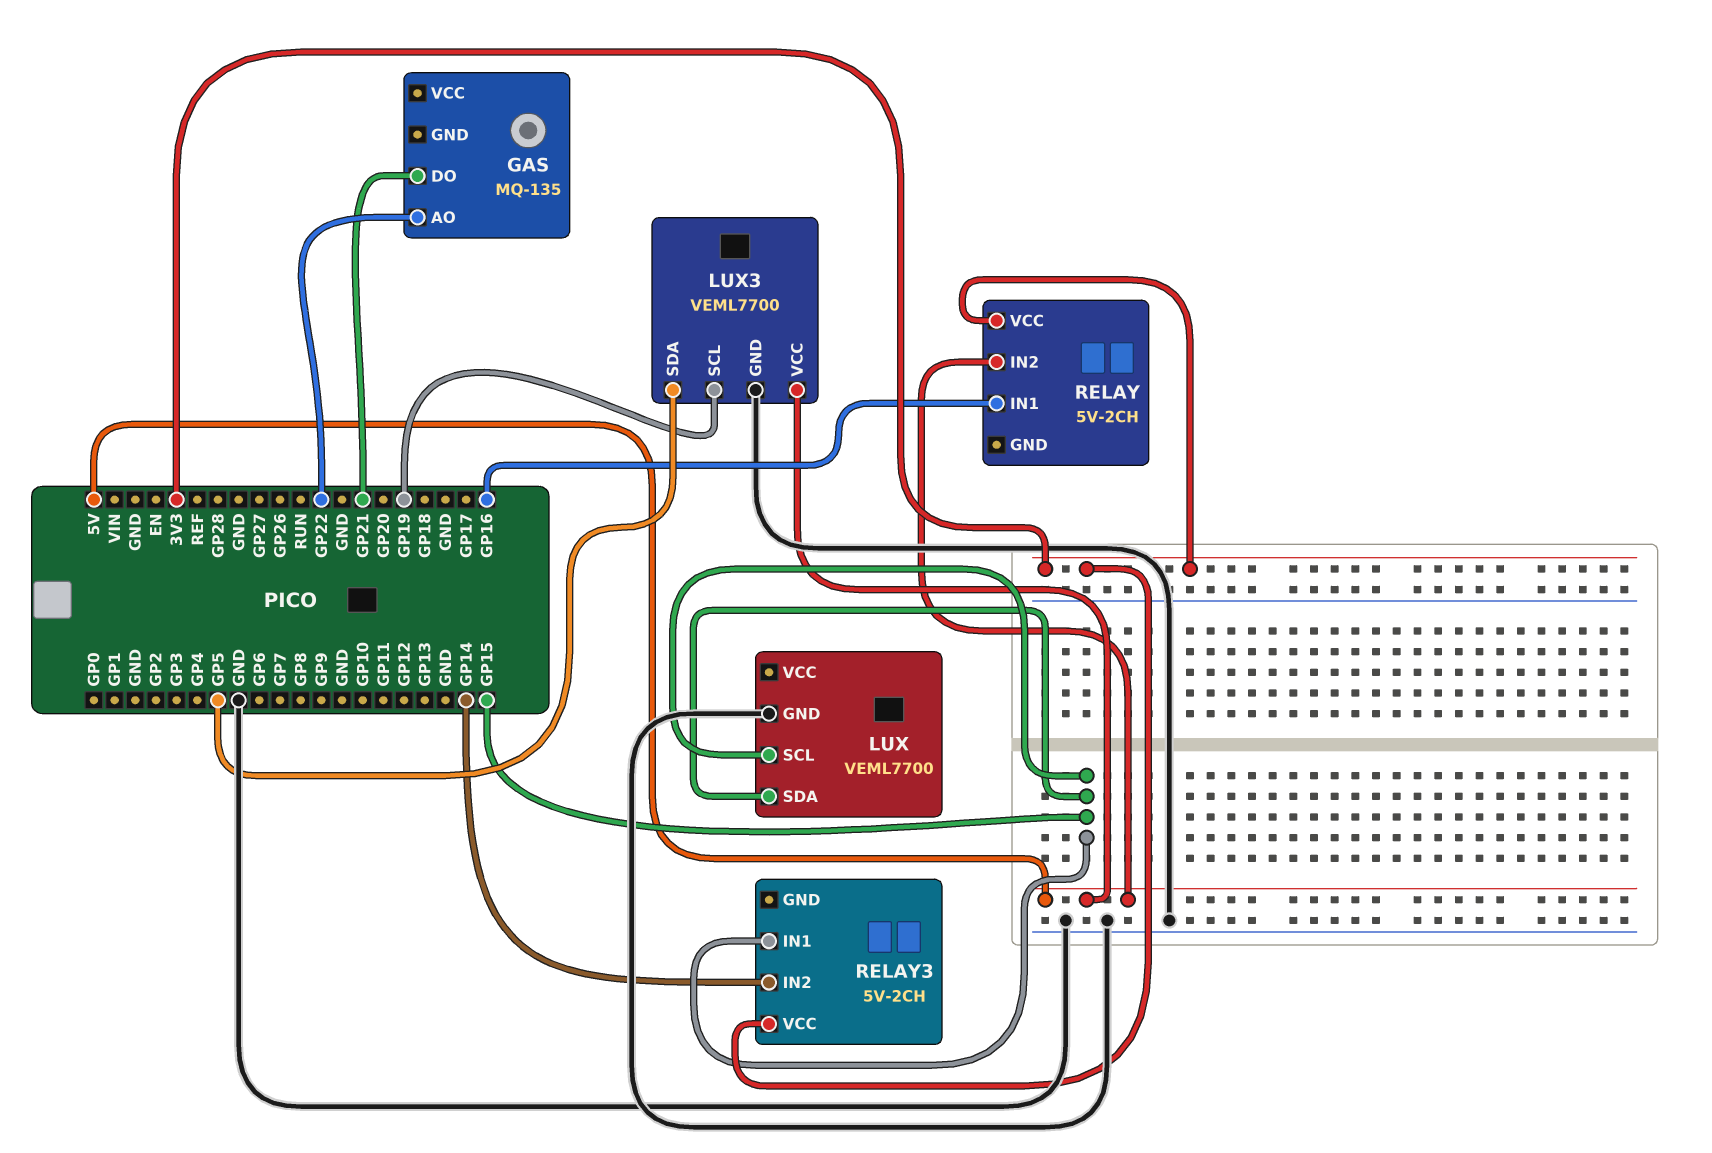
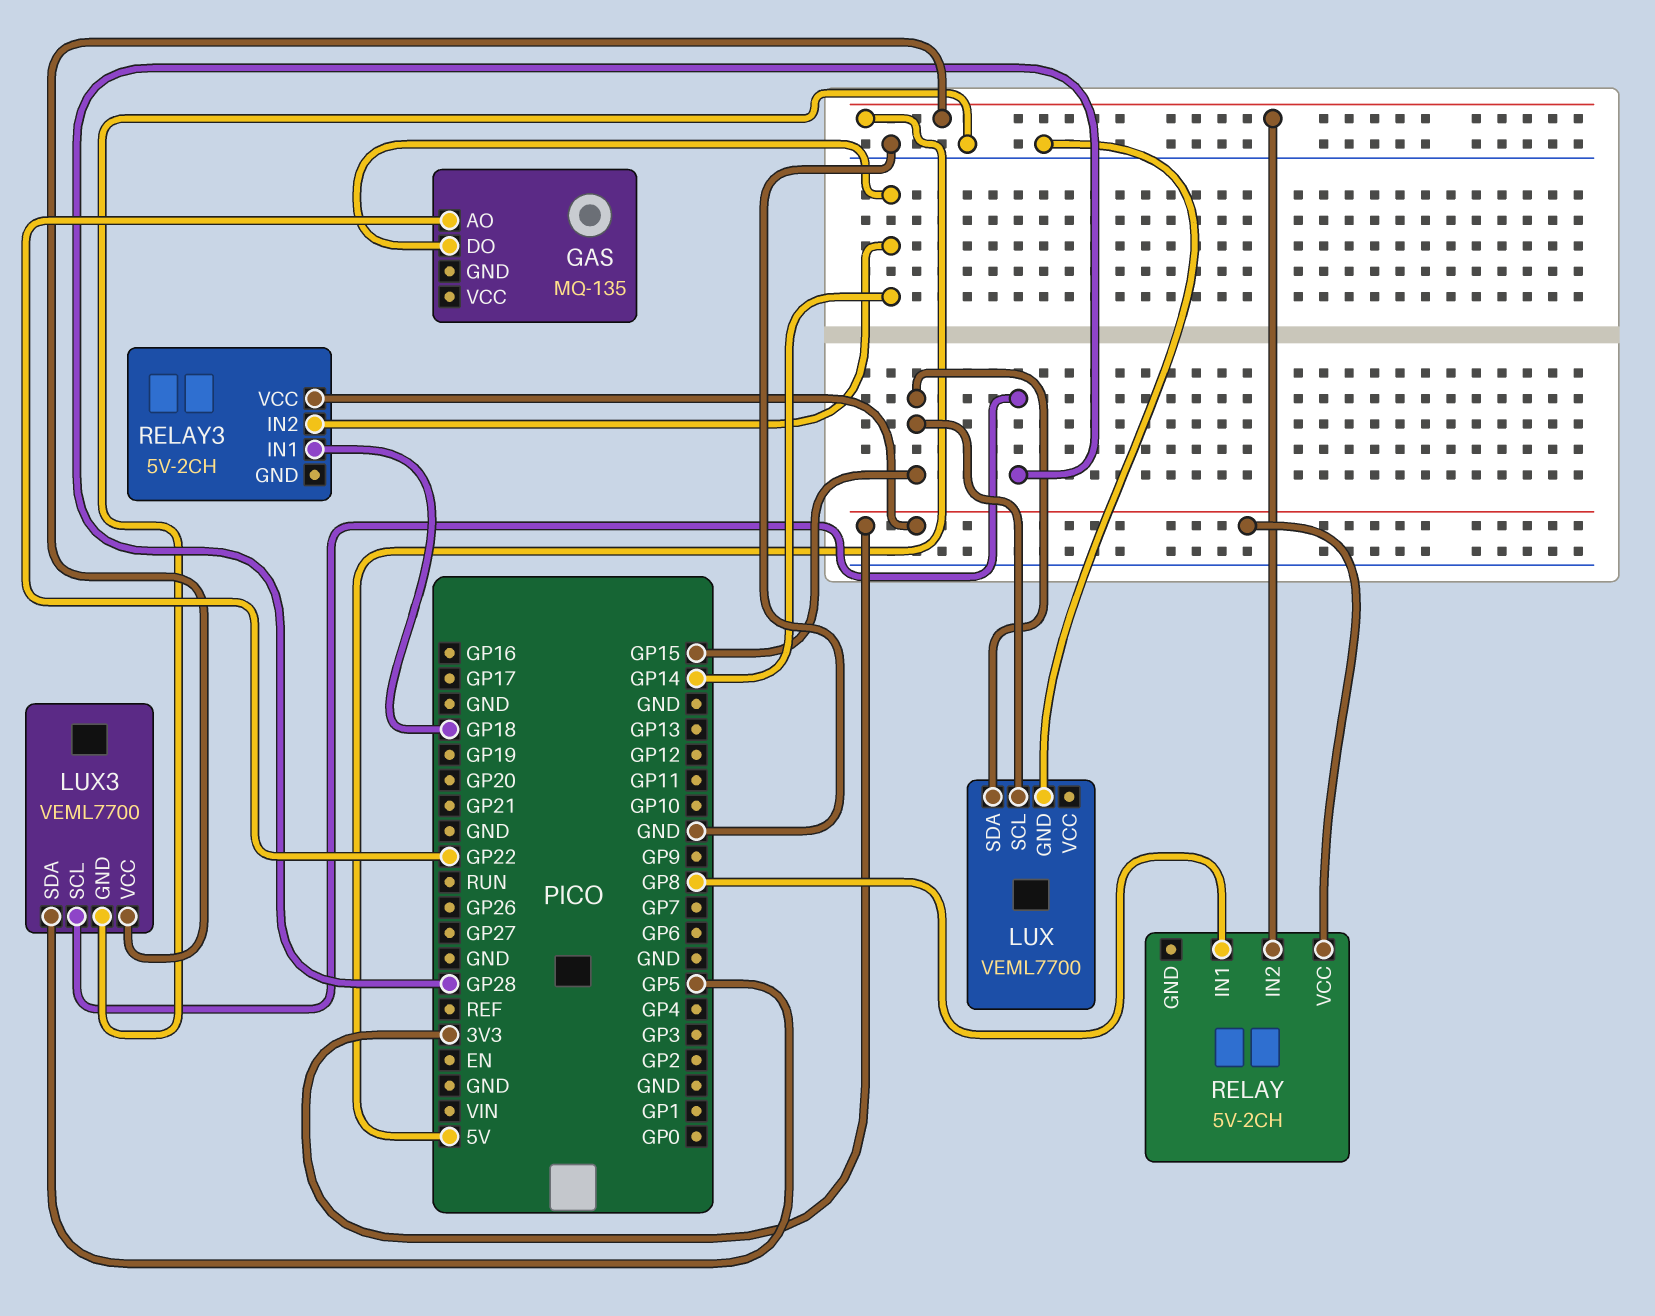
GAS pin DO: GP21 -> GP14
LUX3 pin SCL: GP19 -> GP28
RELAY pin IN1: GP16 -> GP8
RELAY3 pin IN1: GP15 -> GP18

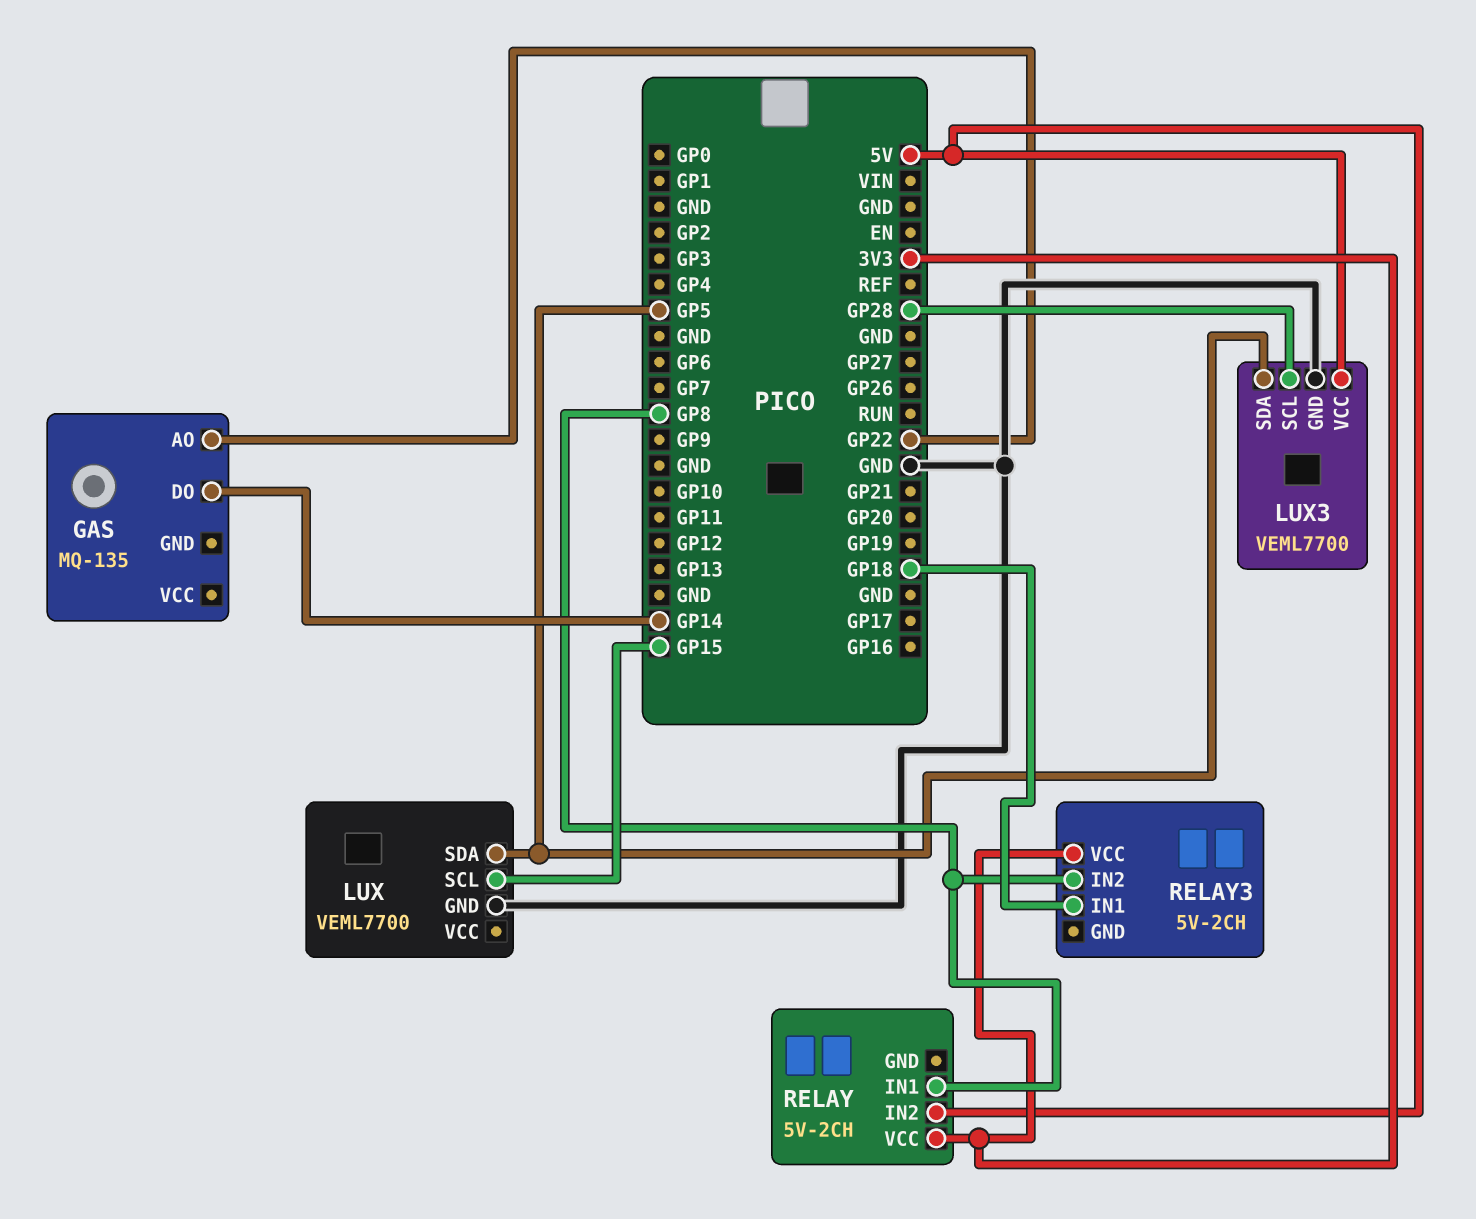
LUX pin SDA: GP15 -> GP5
RELAY3 pin IN2: GP14 -> GP8

